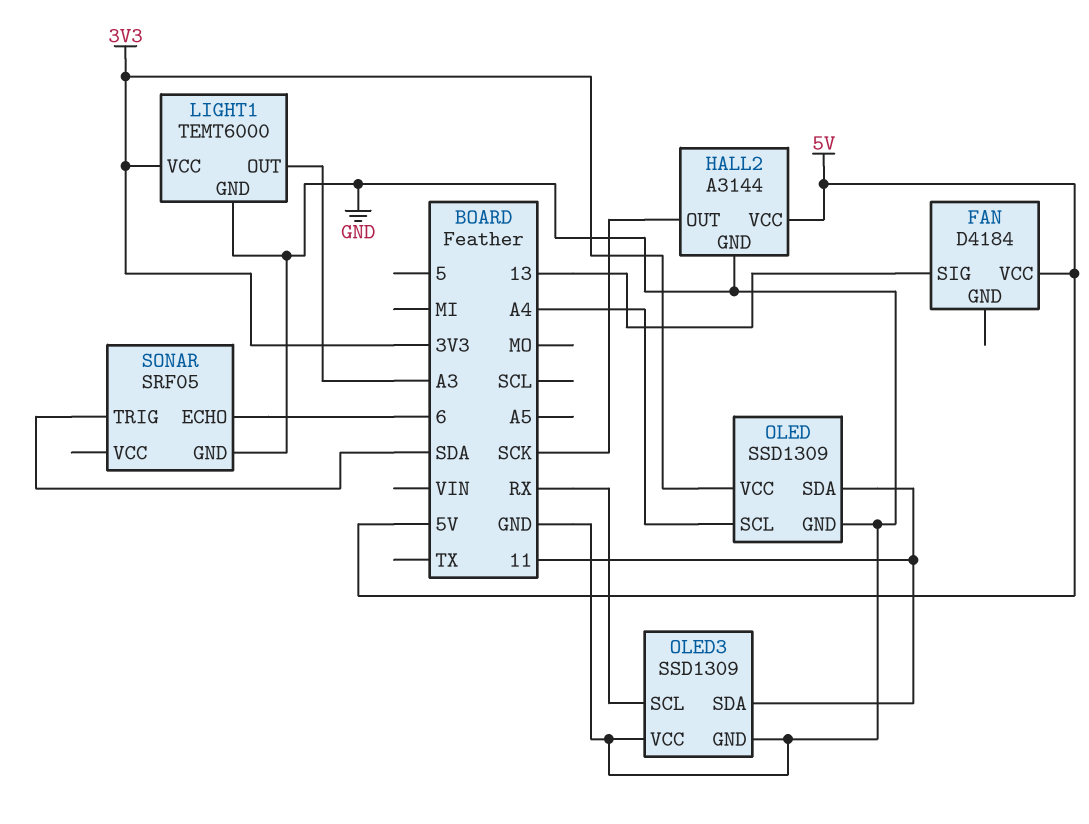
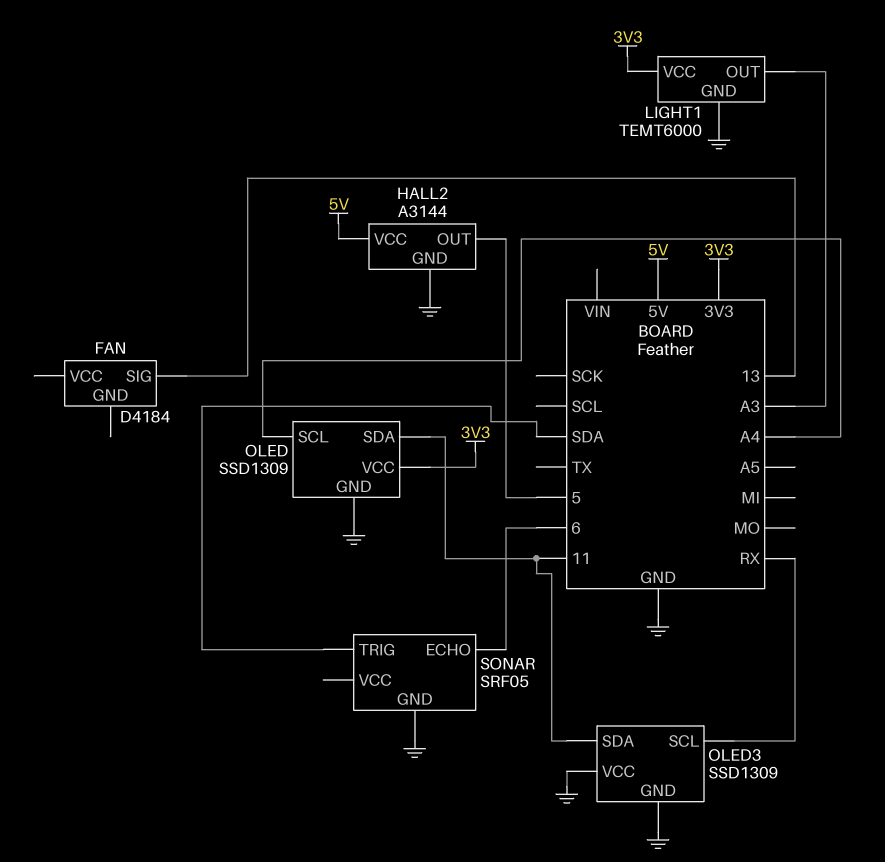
FAN pin VCC: 5V -> none
HALL2 pin OUT: SCK -> 5

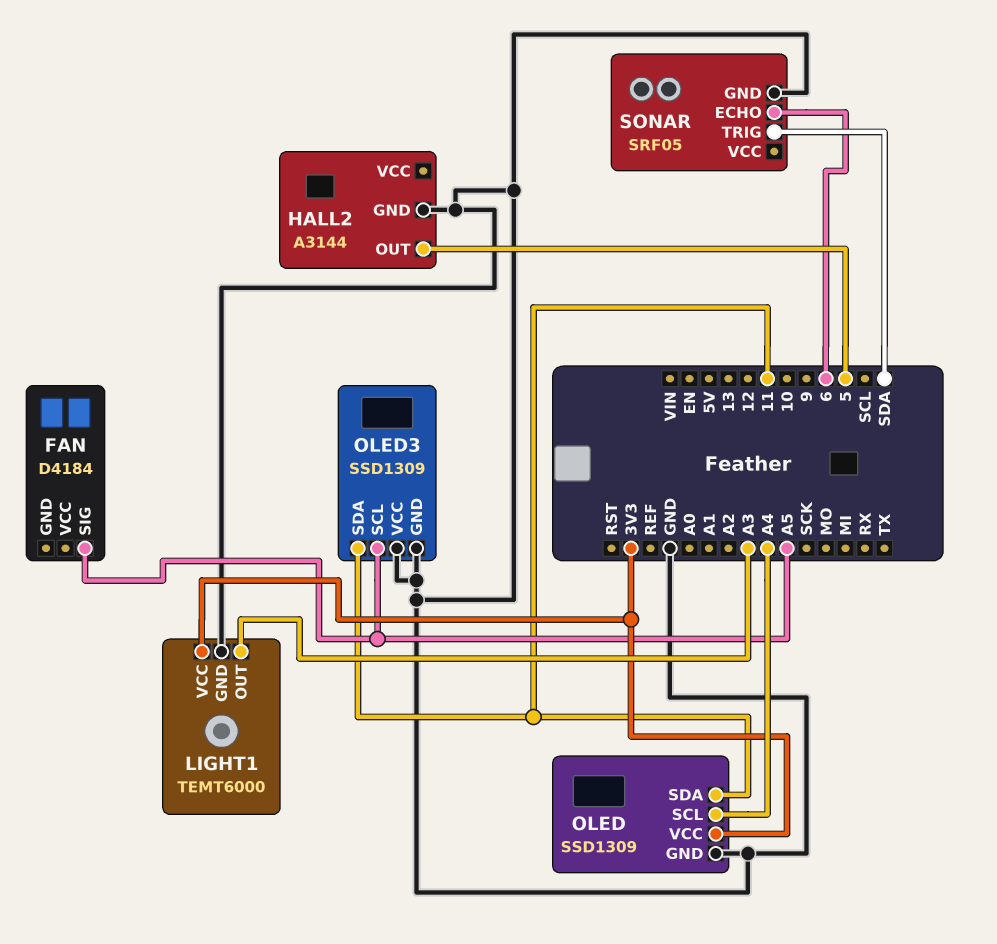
FAN pin SIG: 13 -> A5
HALL2 pin VCC: 5V -> none
OLED3 pin SCL: RX -> A5

